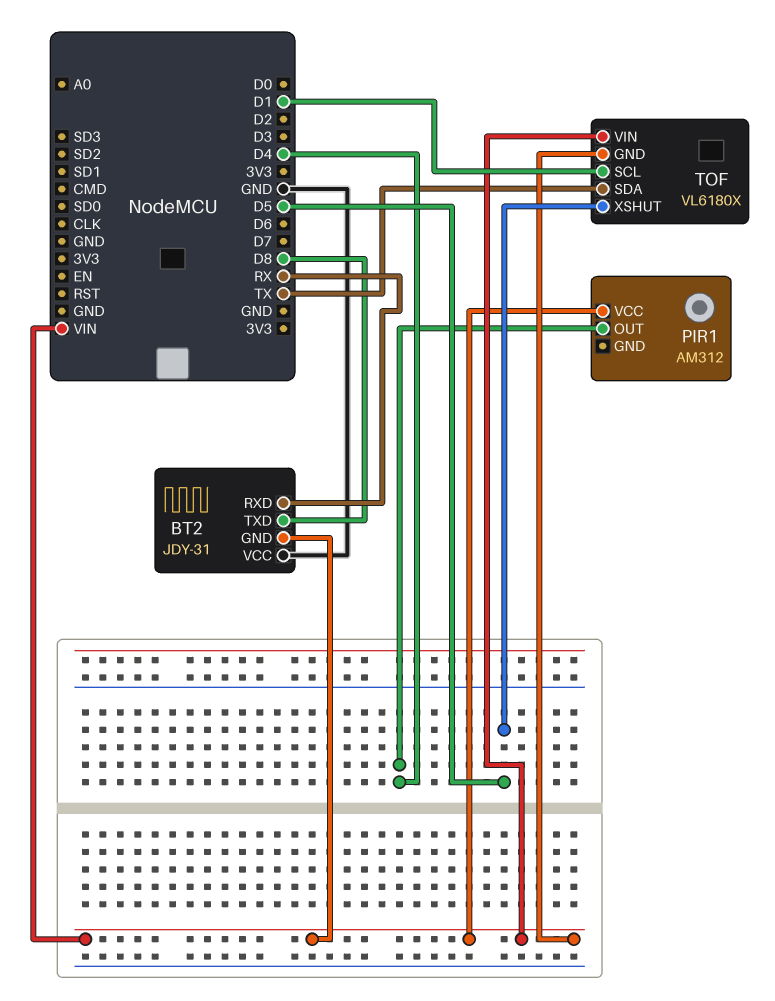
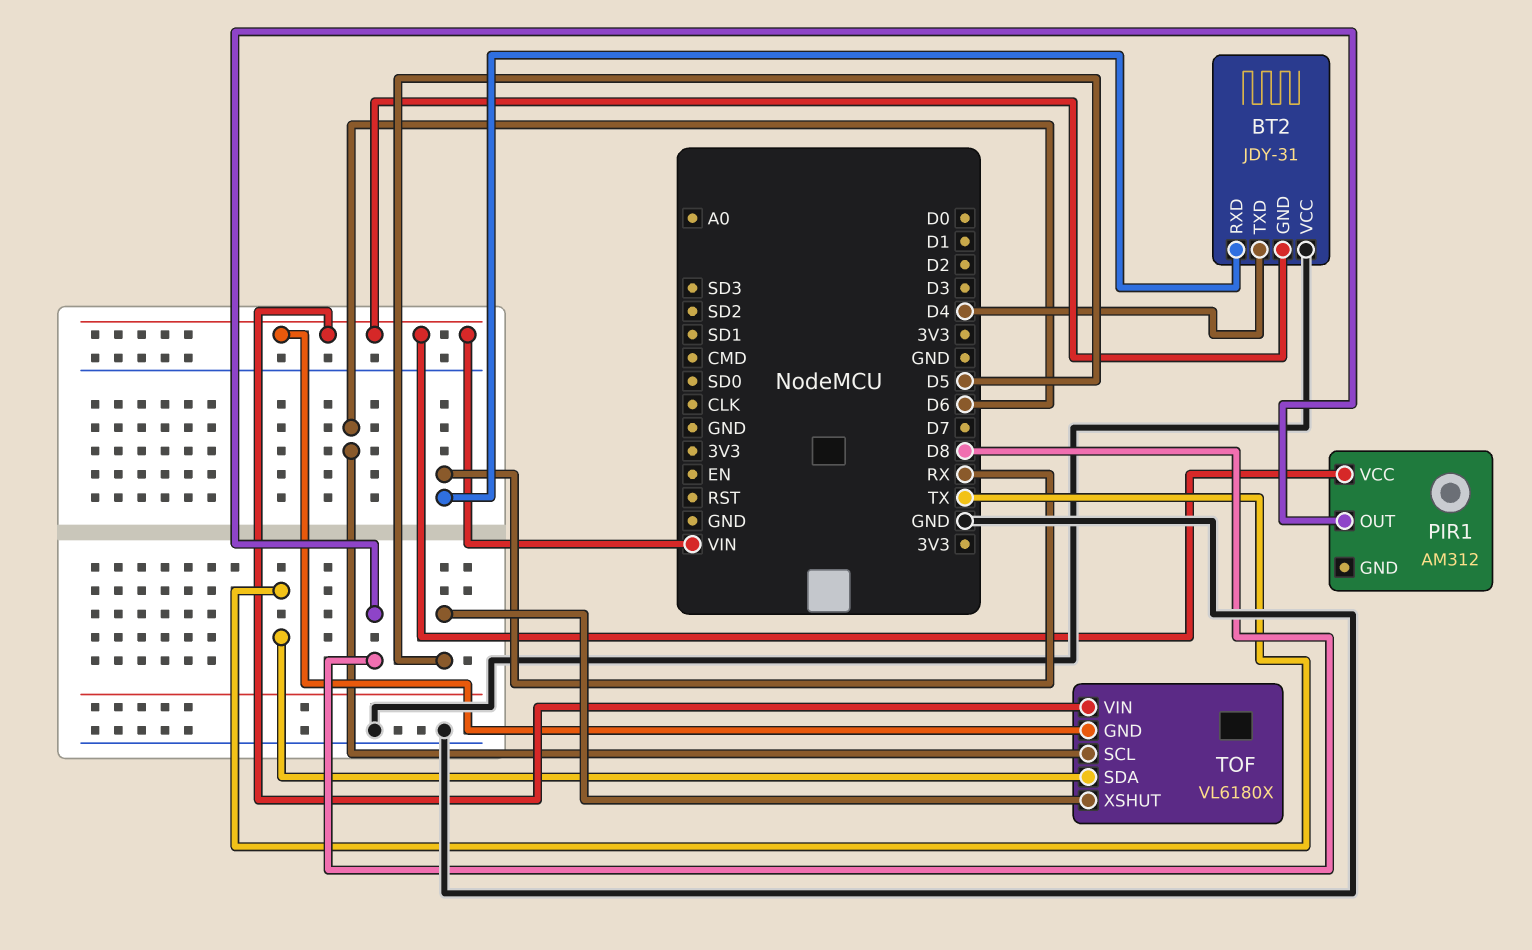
BT2 pin TXD: D8 -> D4
PIR1 pin OUT: D4 -> D8
TOF pin SCL: D1 -> D6

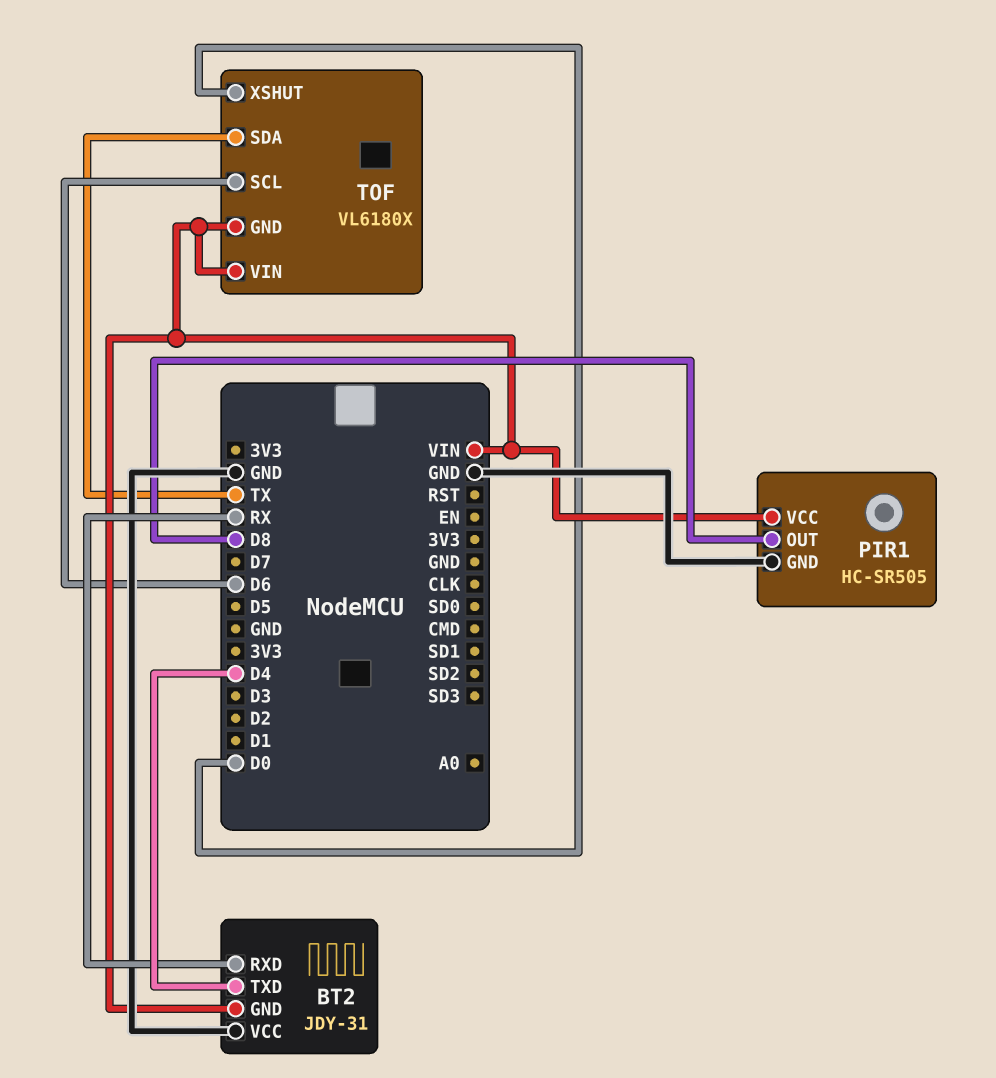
PIR1: AM312 -> HC-SR505
PIR1 pin GND: none -> GND
TOF pin XSHUT: D5 -> D0

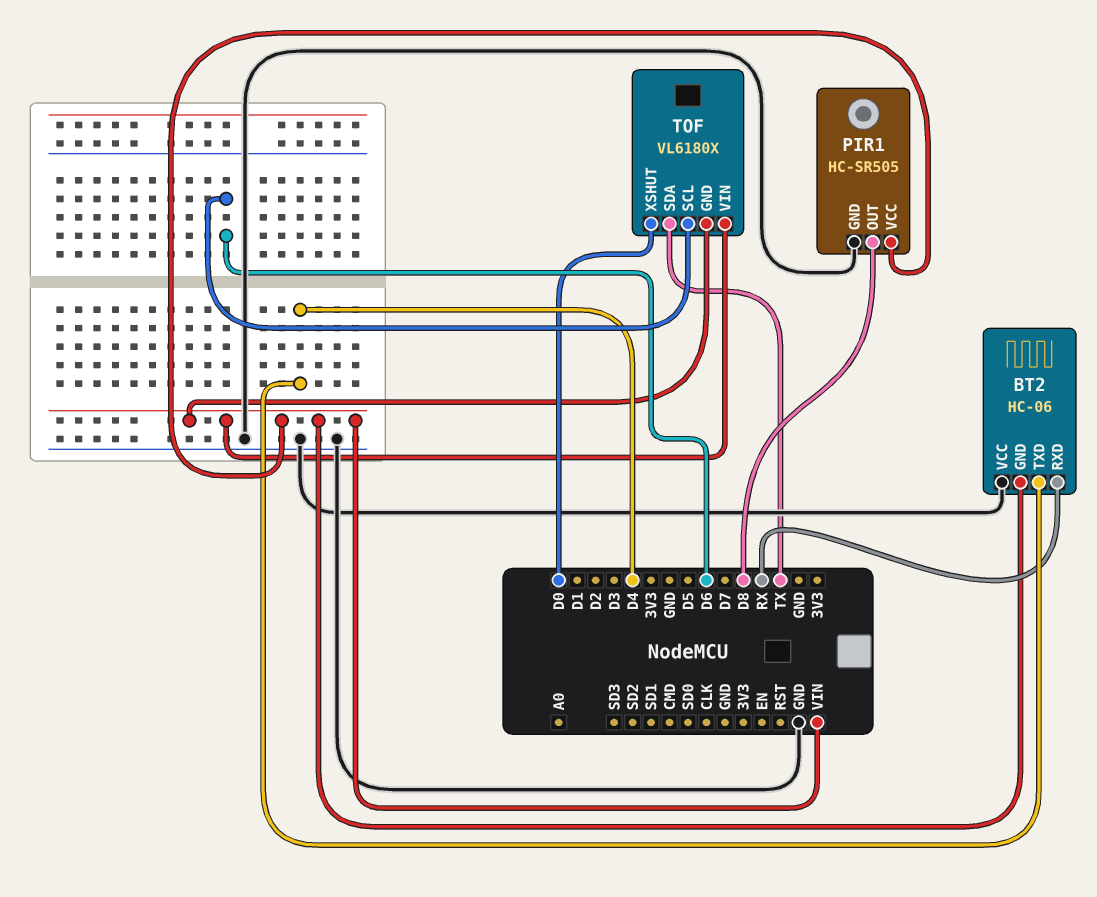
BT2: JDY-31 -> HC-06

